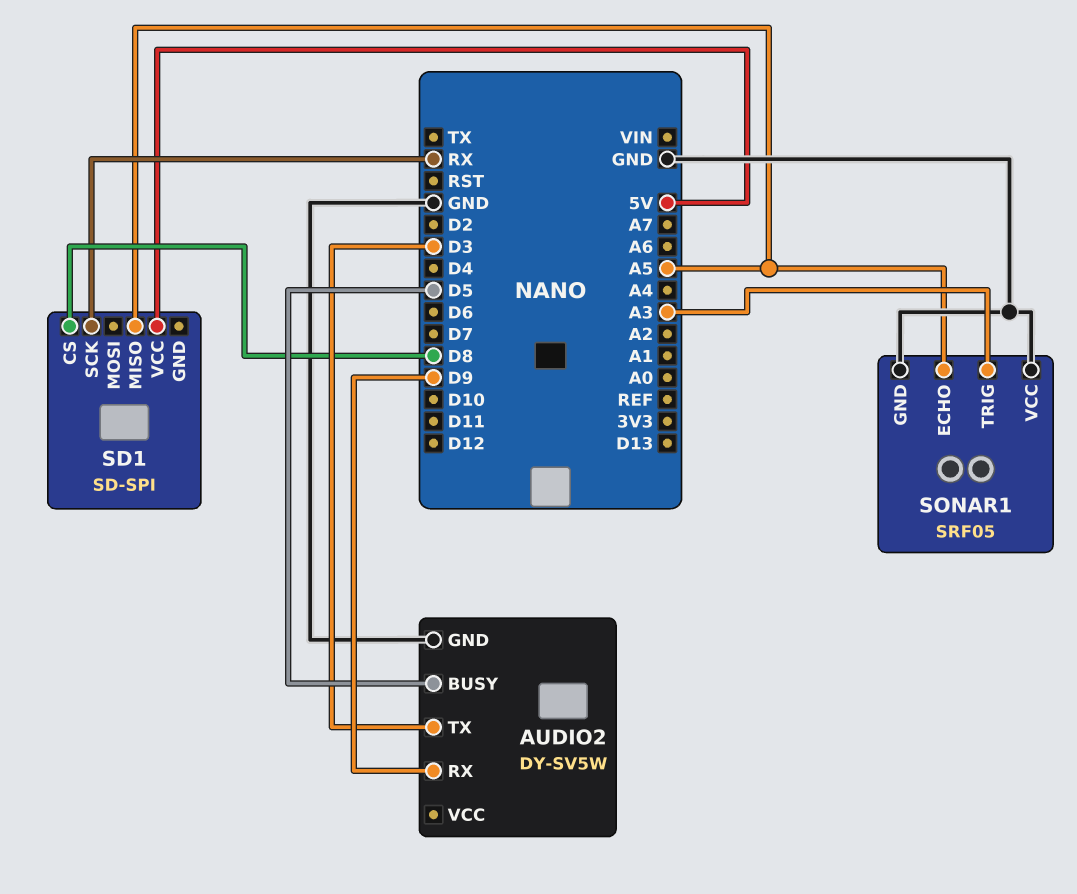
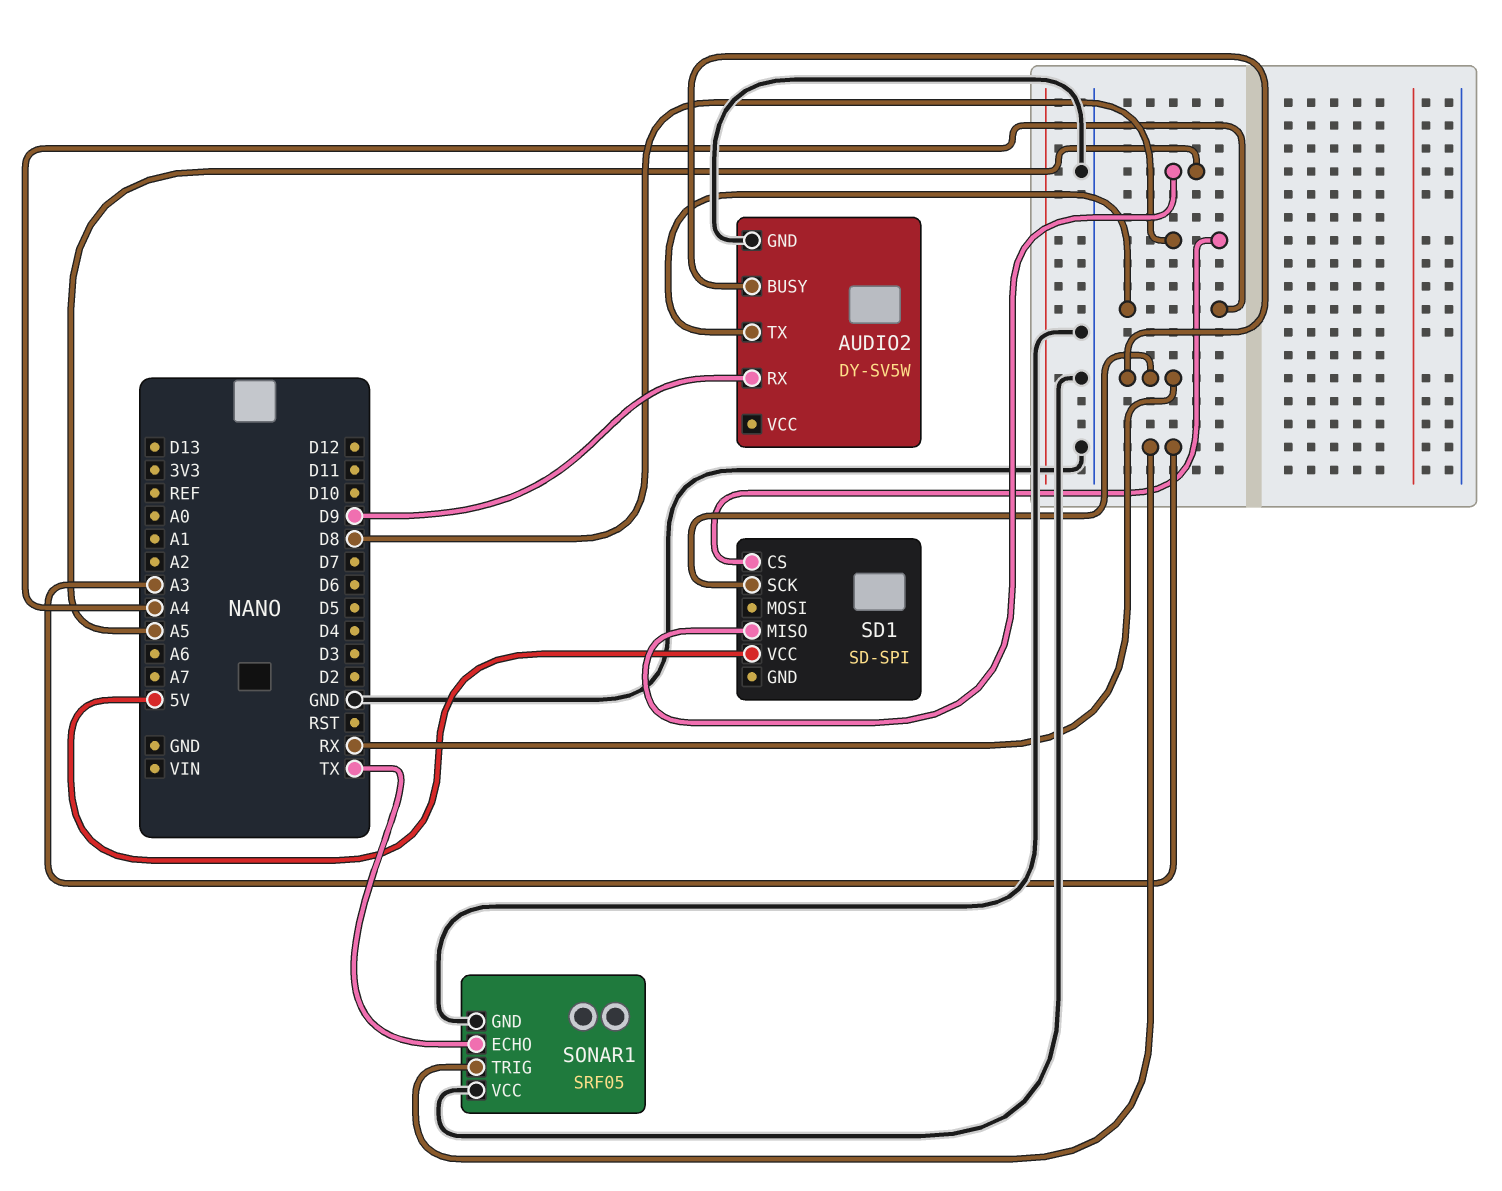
AUDIO2 pin BUSY: D5 -> RX
AUDIO2 pin TX: D3 -> A4
SONAR1 pin ECHO: A5 -> TX

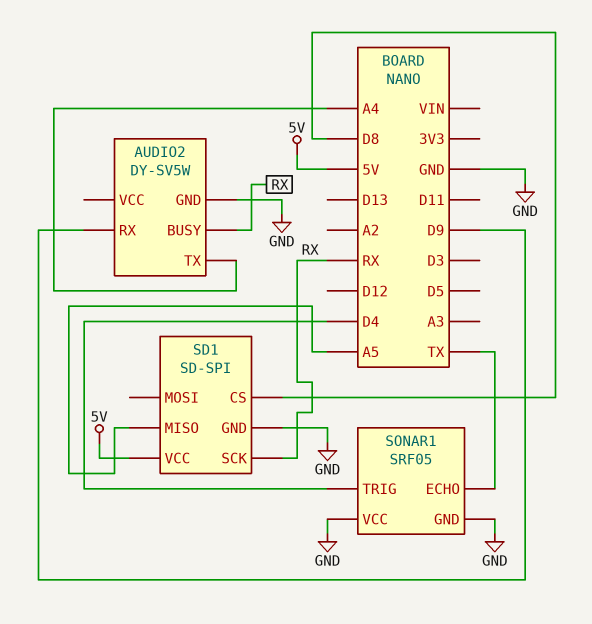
SD1 pin GND: none -> GND
SONAR1 pin TRIG: A3 -> D4

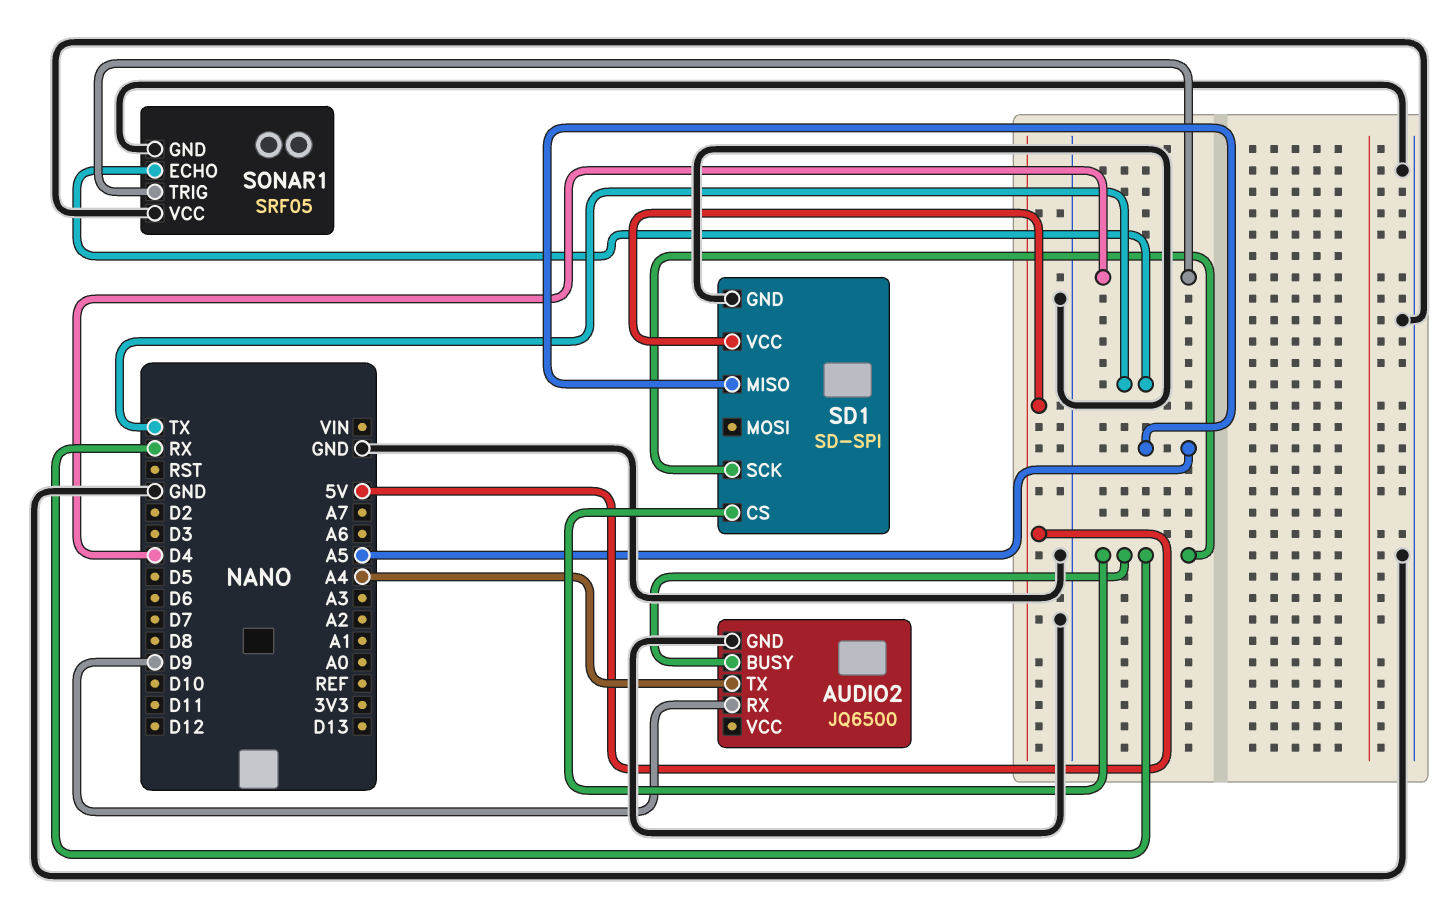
AUDIO2: DY-SV5W -> JQ6500
SD1 pin CS: D8 -> RX

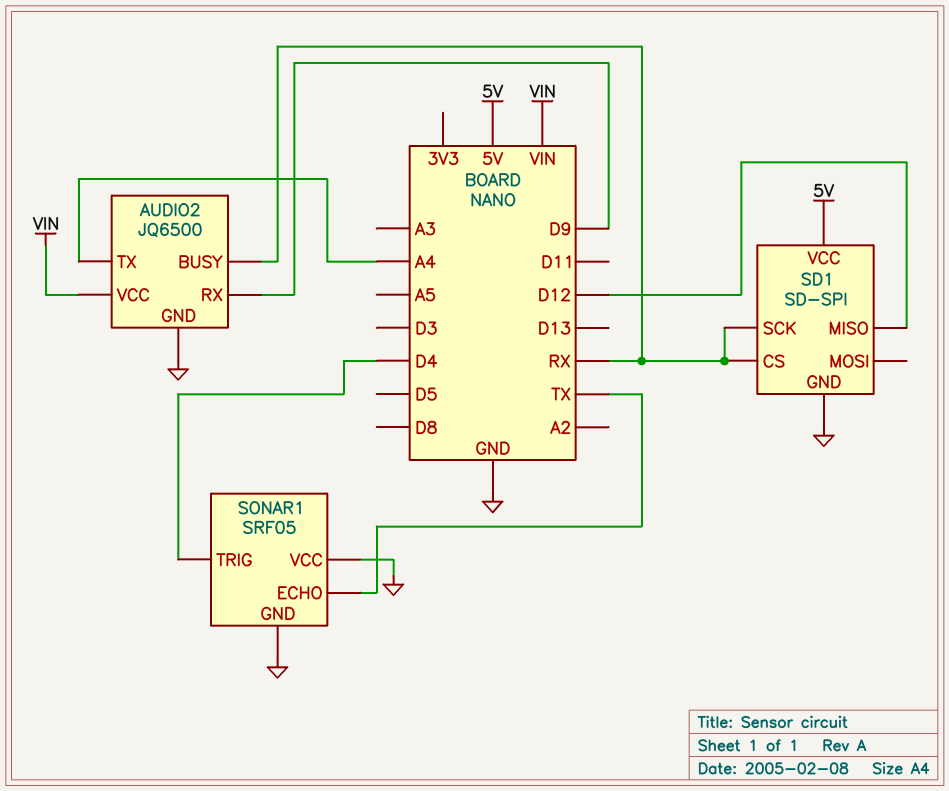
AUDIO2 pin VCC: none -> VIN
SD1 pin MISO: A5 -> D12

